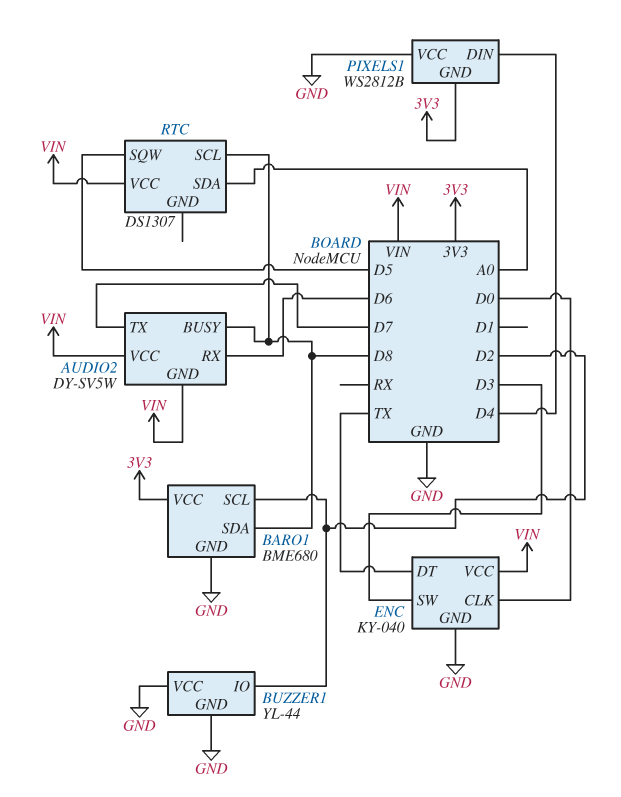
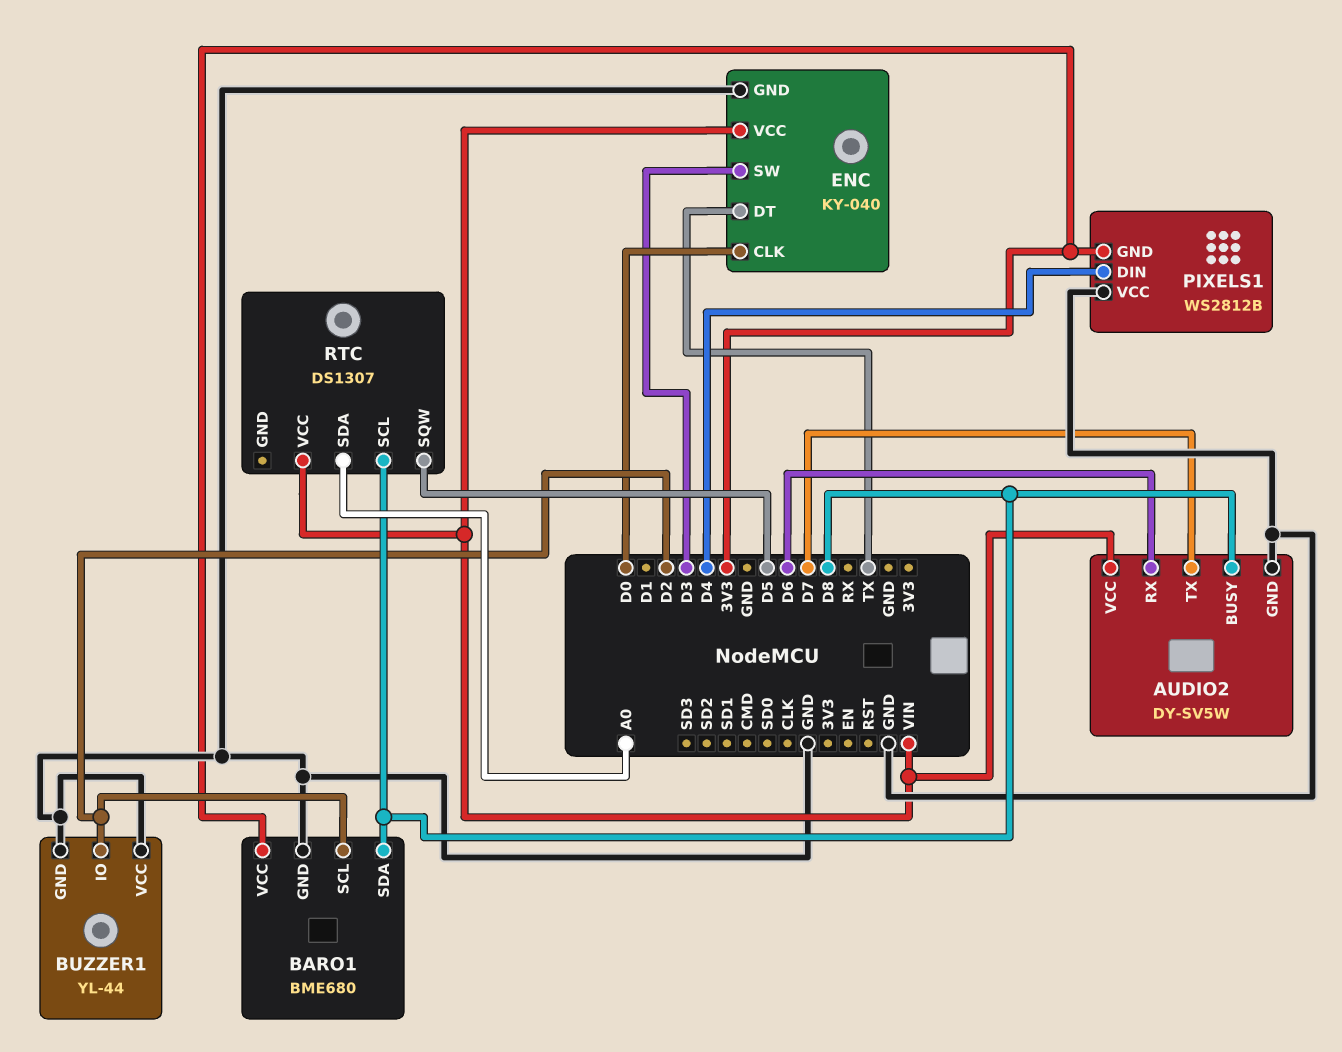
AUDIO2 pin GND: VIN -> GND

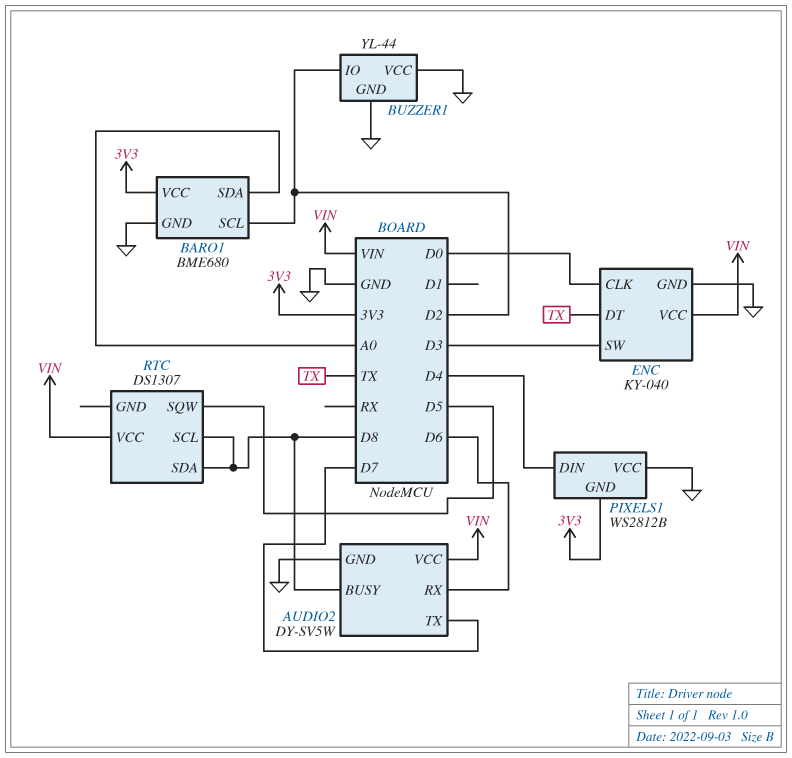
BARO1 pin SDA: D8 -> A0
RTC pin SDA: A0 -> D8

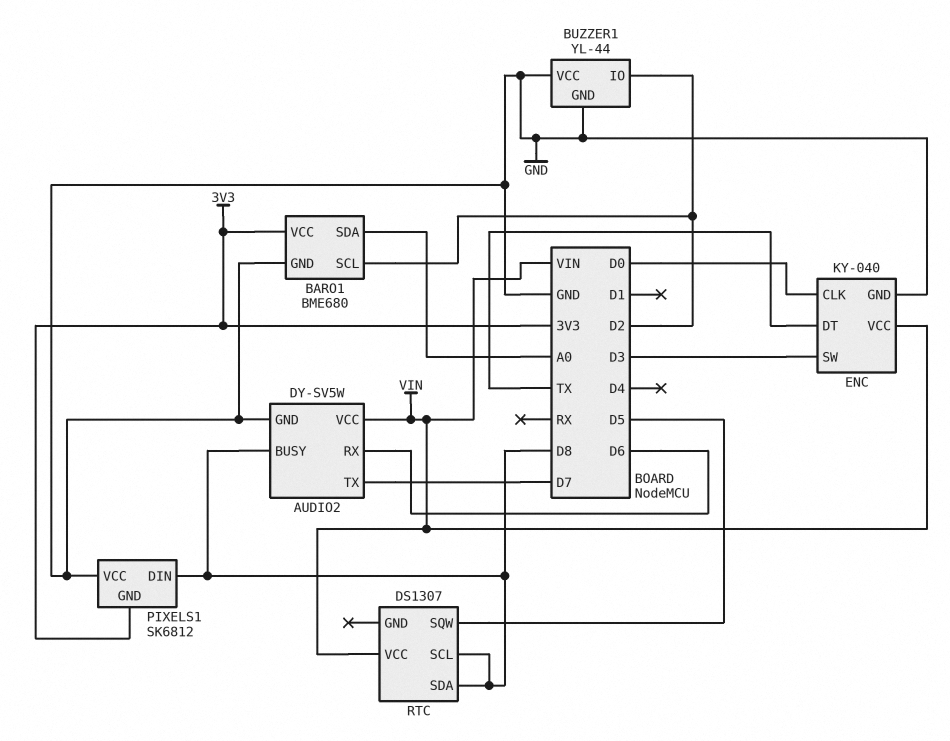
PIXELS1: WS2812B -> SK6812
PIXELS1 pin DIN: D4 -> D8

